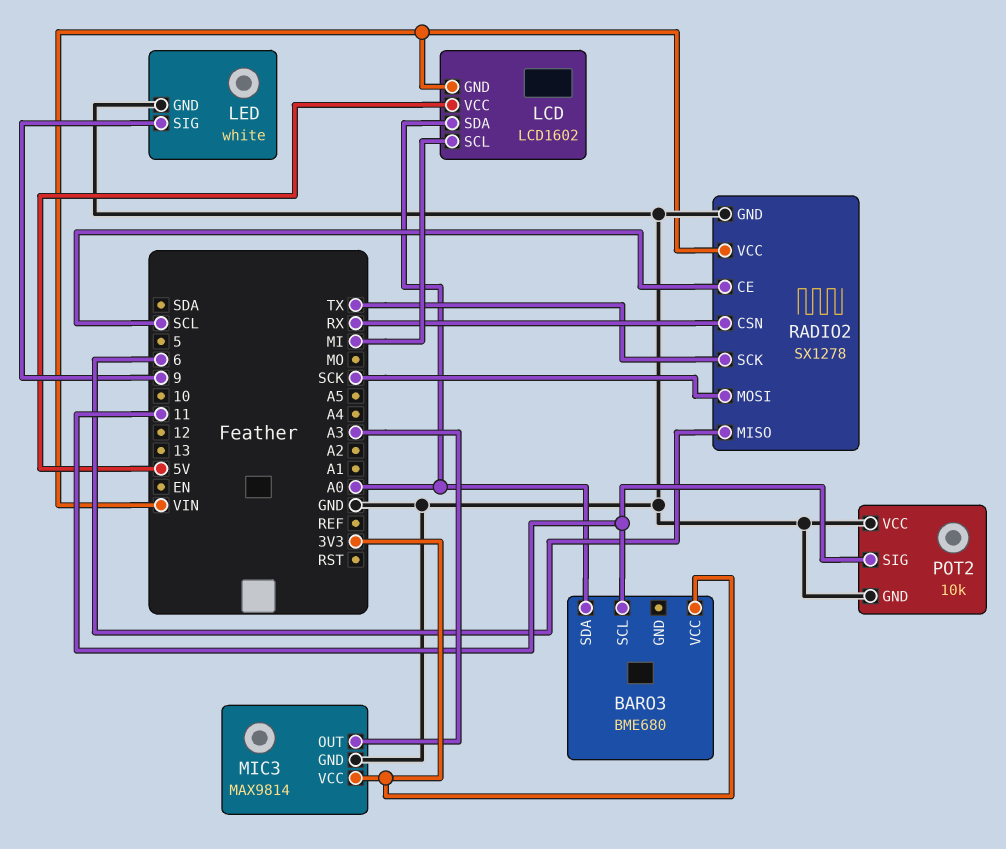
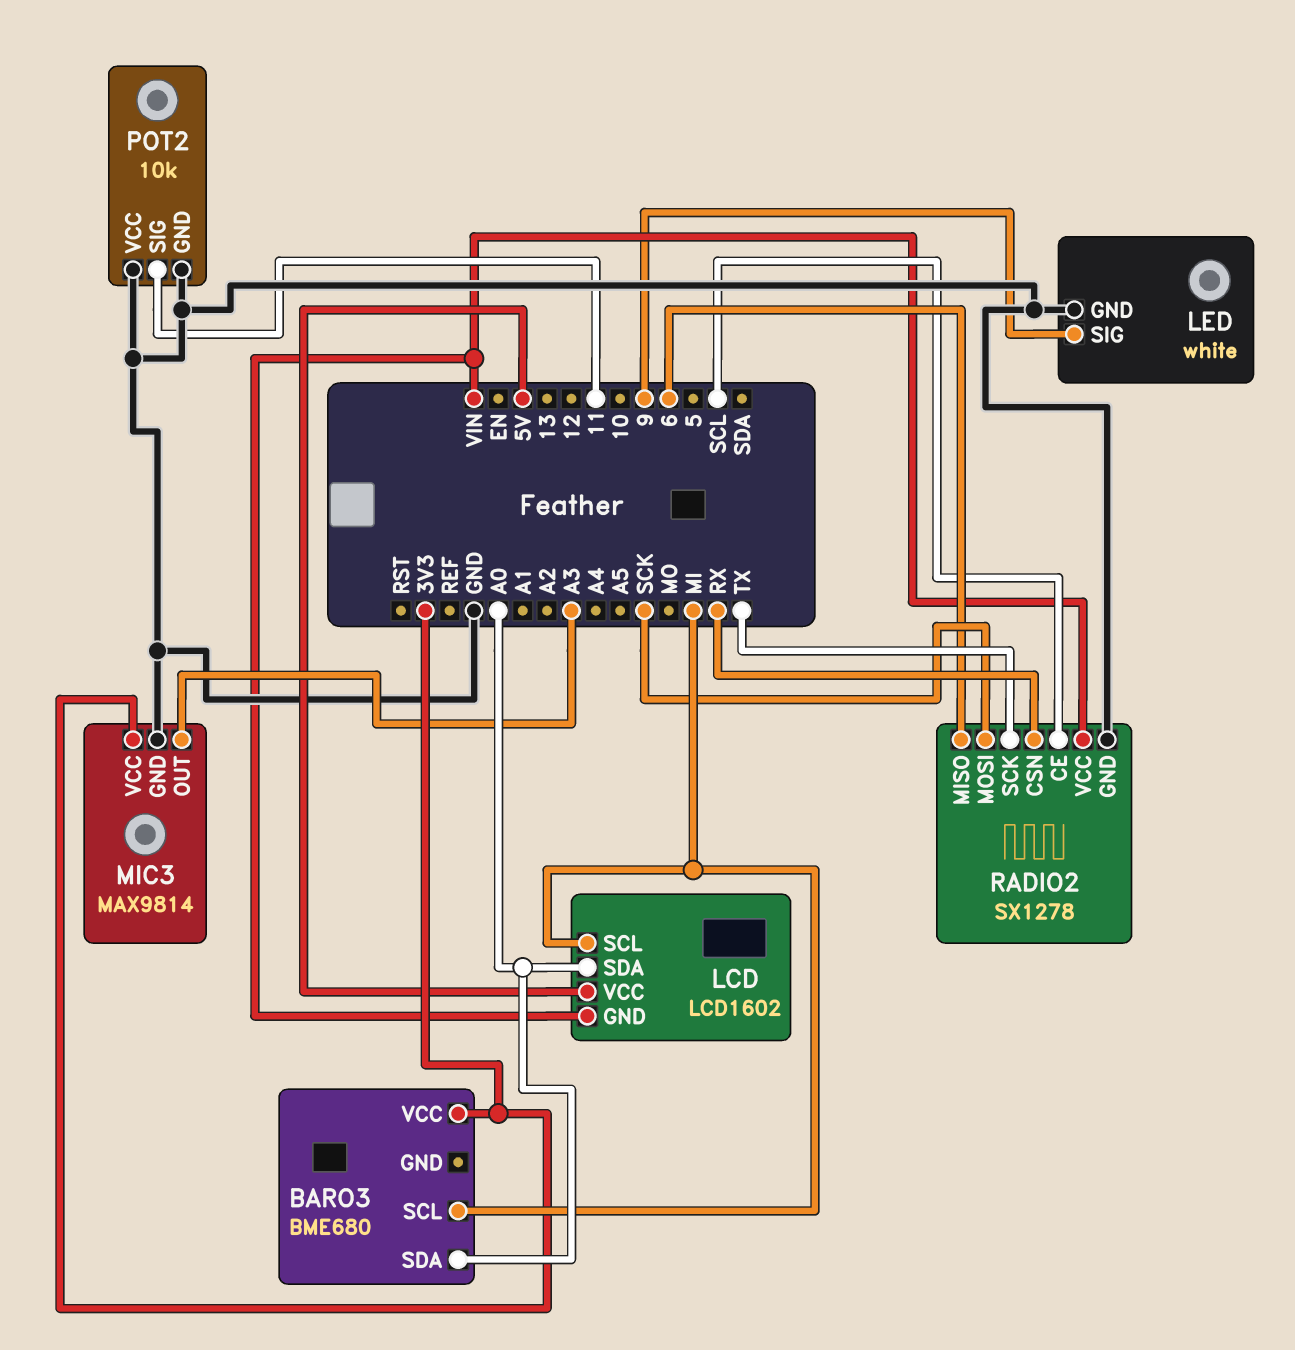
BARO3 pin SCL: 11 -> MI

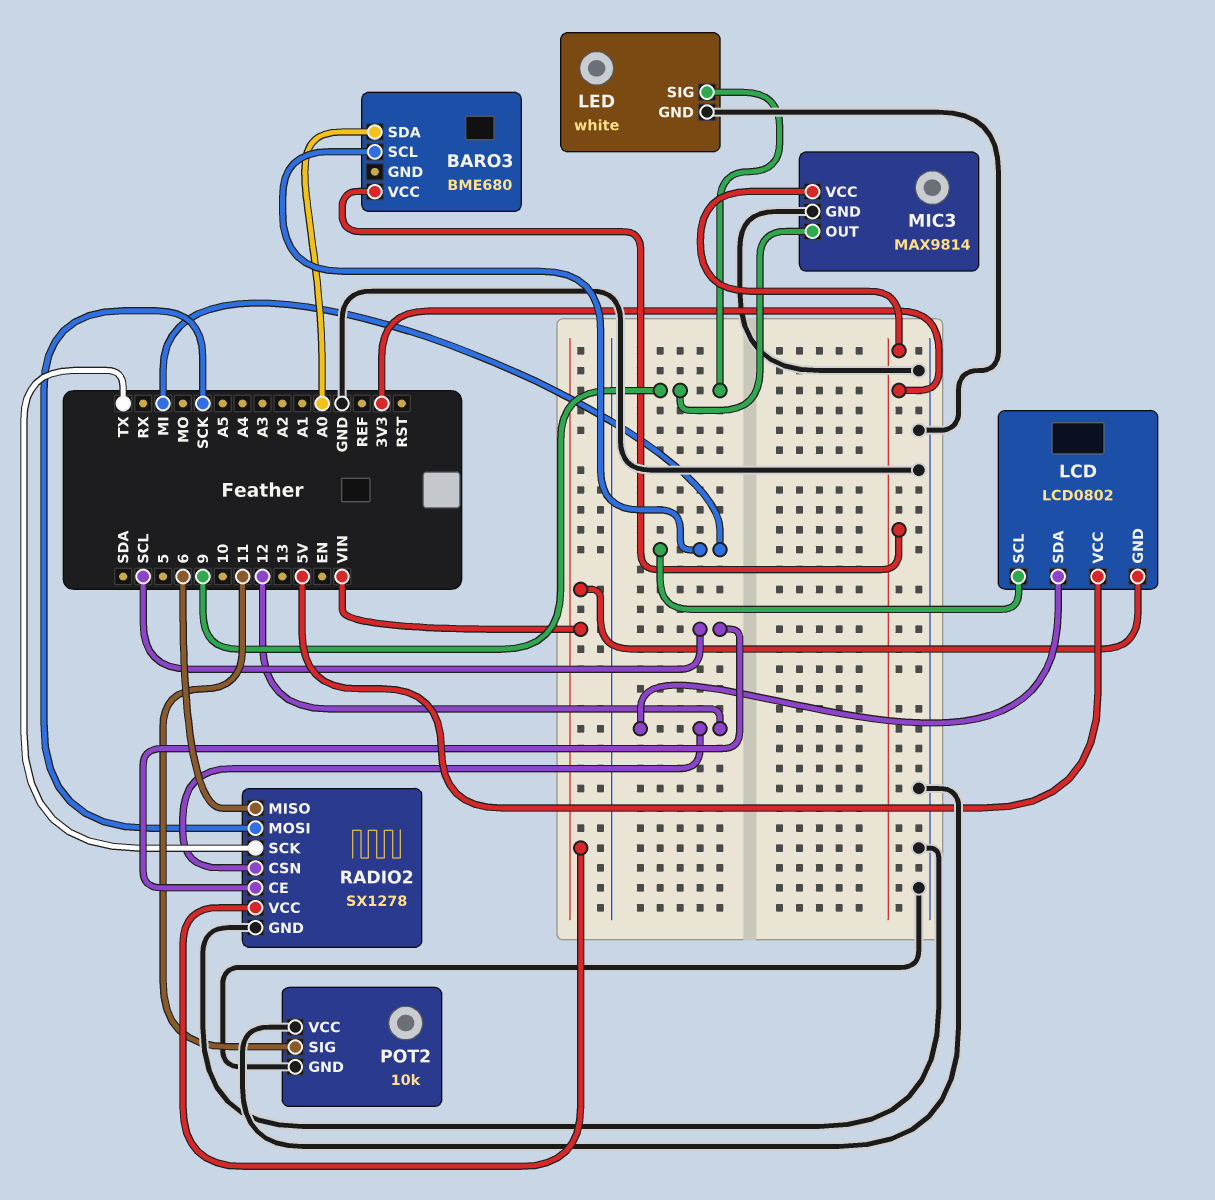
LCD: LCD1602 -> LCD0802
LCD pin SDA: A0 -> 12
MIC3 pin OUT: A3 -> 9
RADIO2 pin CSN: RX -> 12

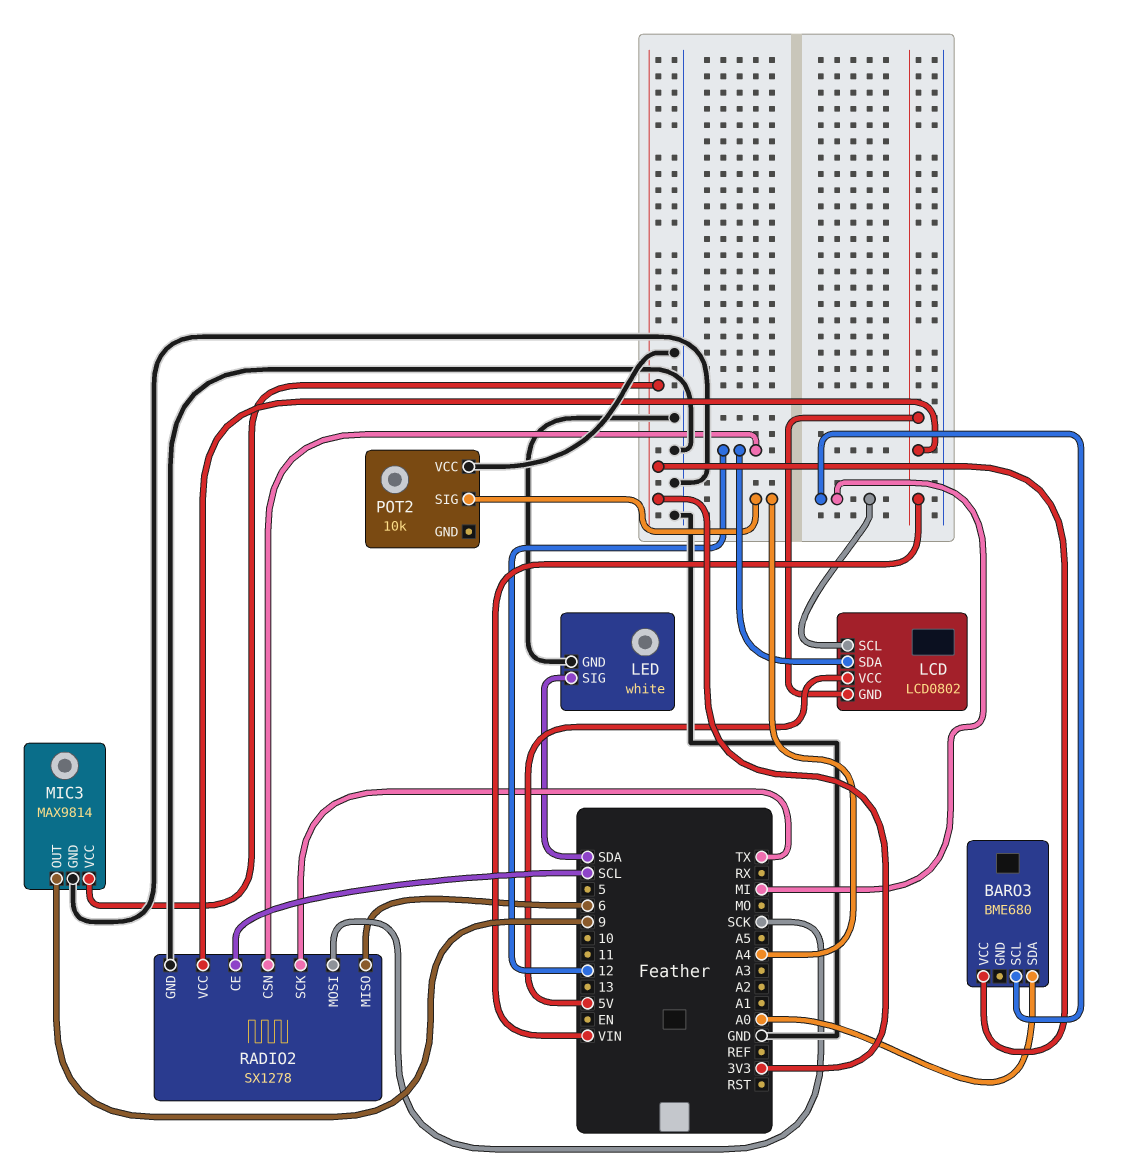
LED pin SIG: 9 -> SDA
POT2 pin GND: GND -> none
POT2 pin SIG: 11 -> A4

